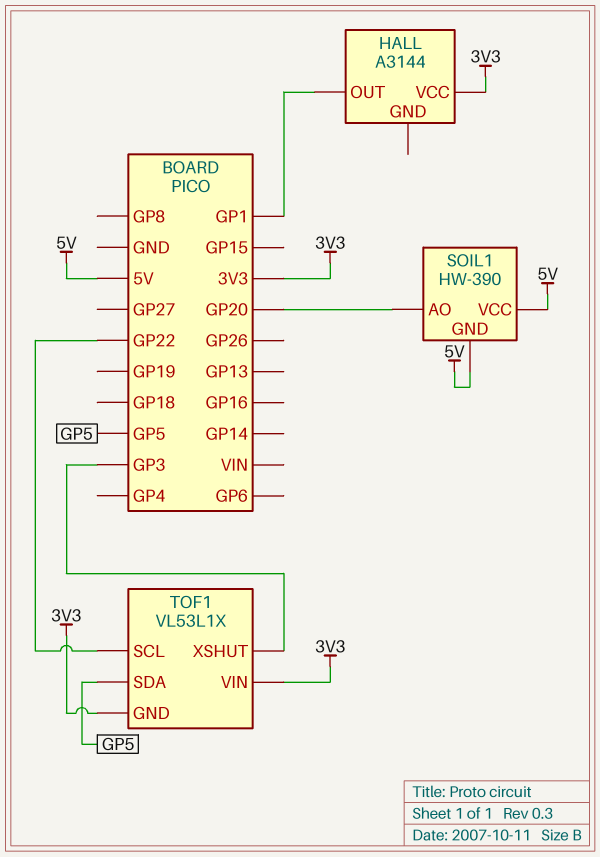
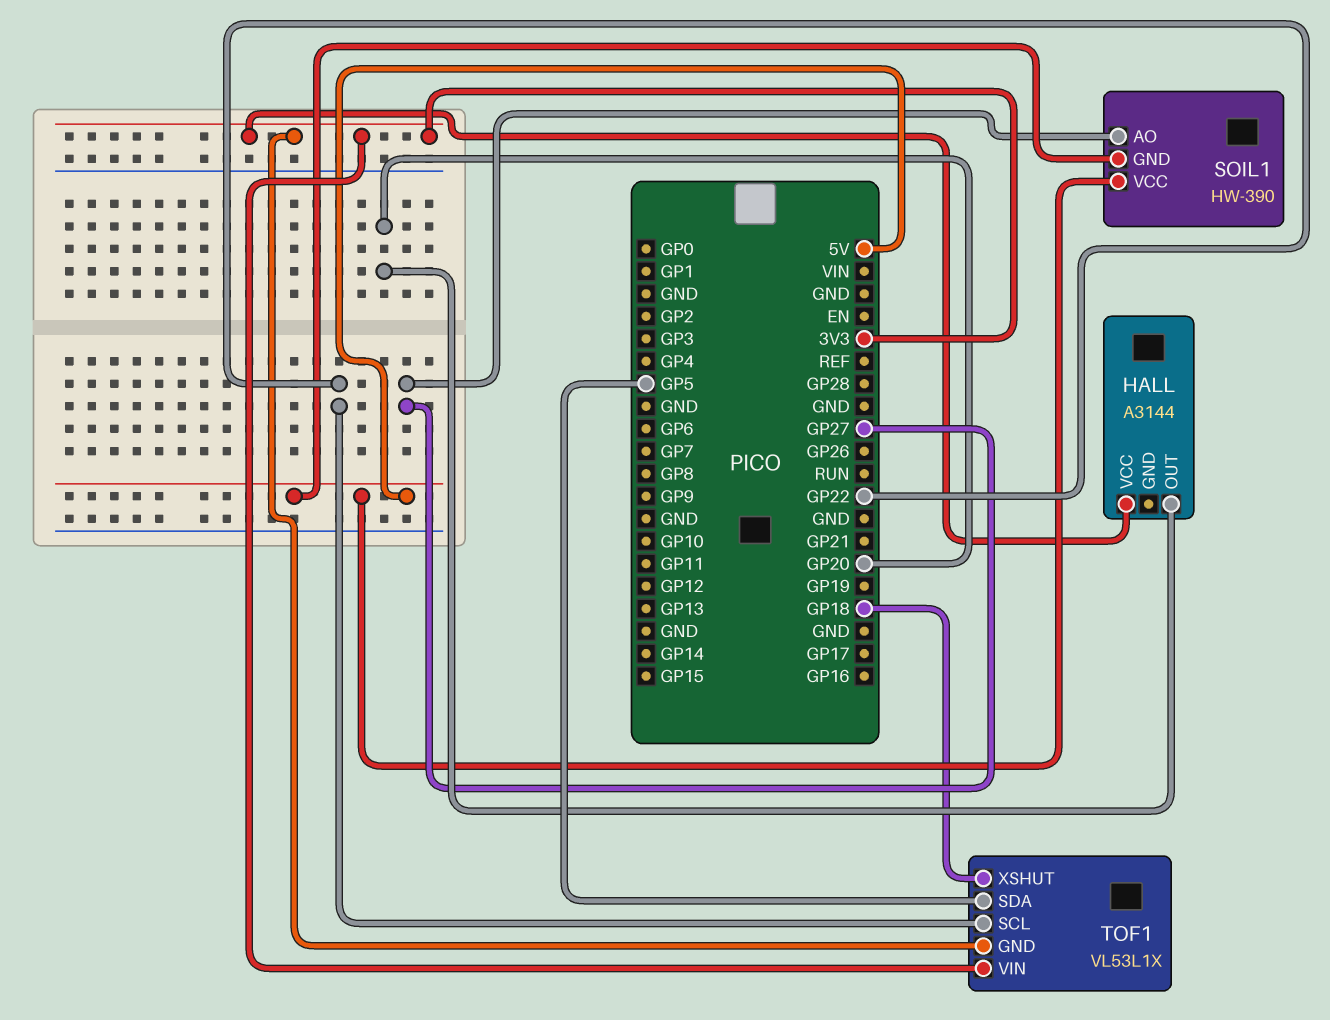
HALL pin OUT: GP1 -> GP20
SOIL1 pin AO: GP20 -> GP27
TOF1 pin XSHUT: GP3 -> GP18

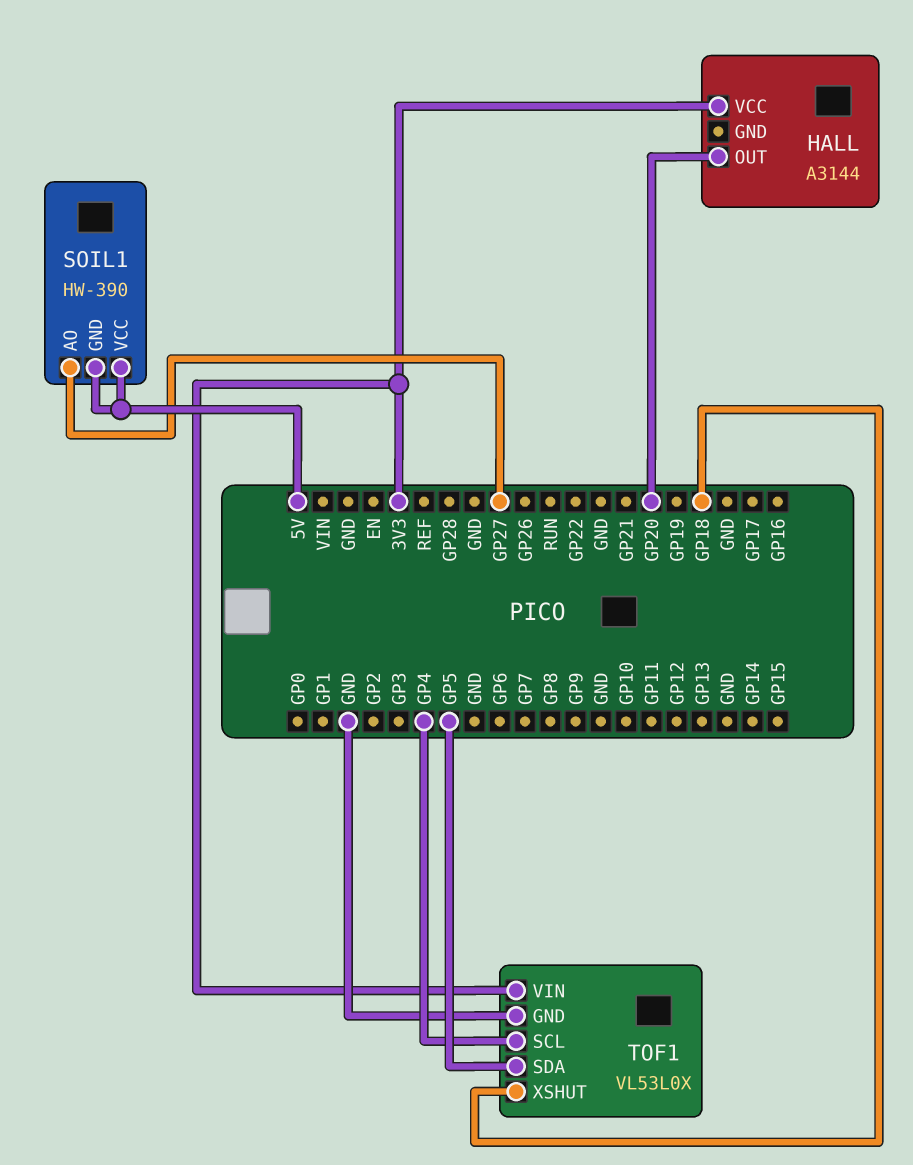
TOF1: VL53L1X -> VL53L0X
TOF1 pin GND: 3V3 -> GND
TOF1 pin SCL: GP22 -> GP4

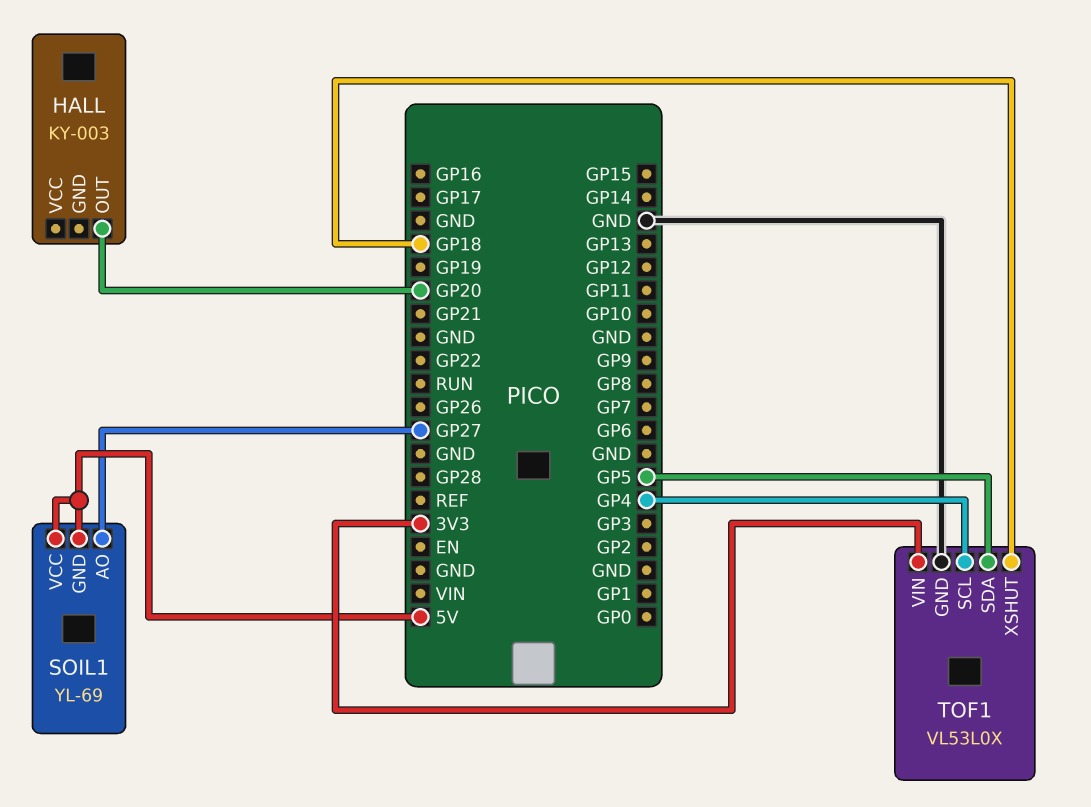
HALL: A3144 -> KY-003
HALL pin VCC: 3V3 -> none
SOIL1: HW-390 -> YL-69

